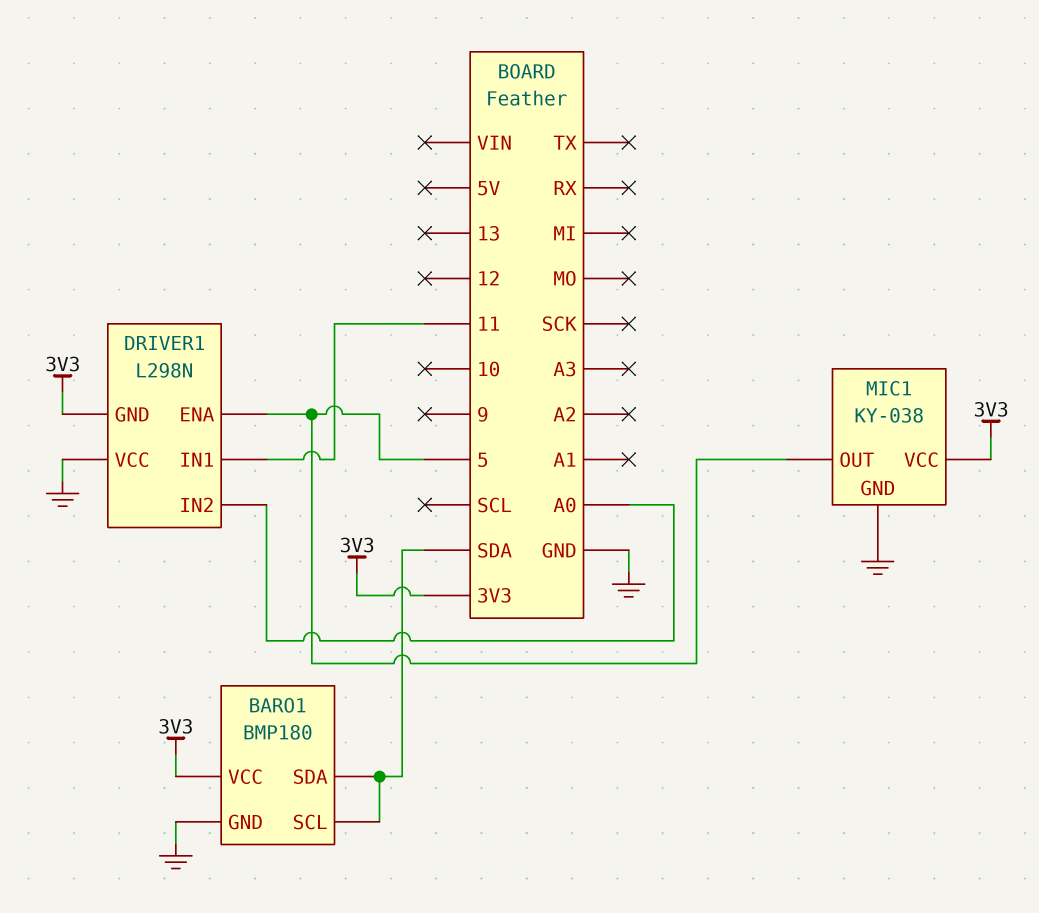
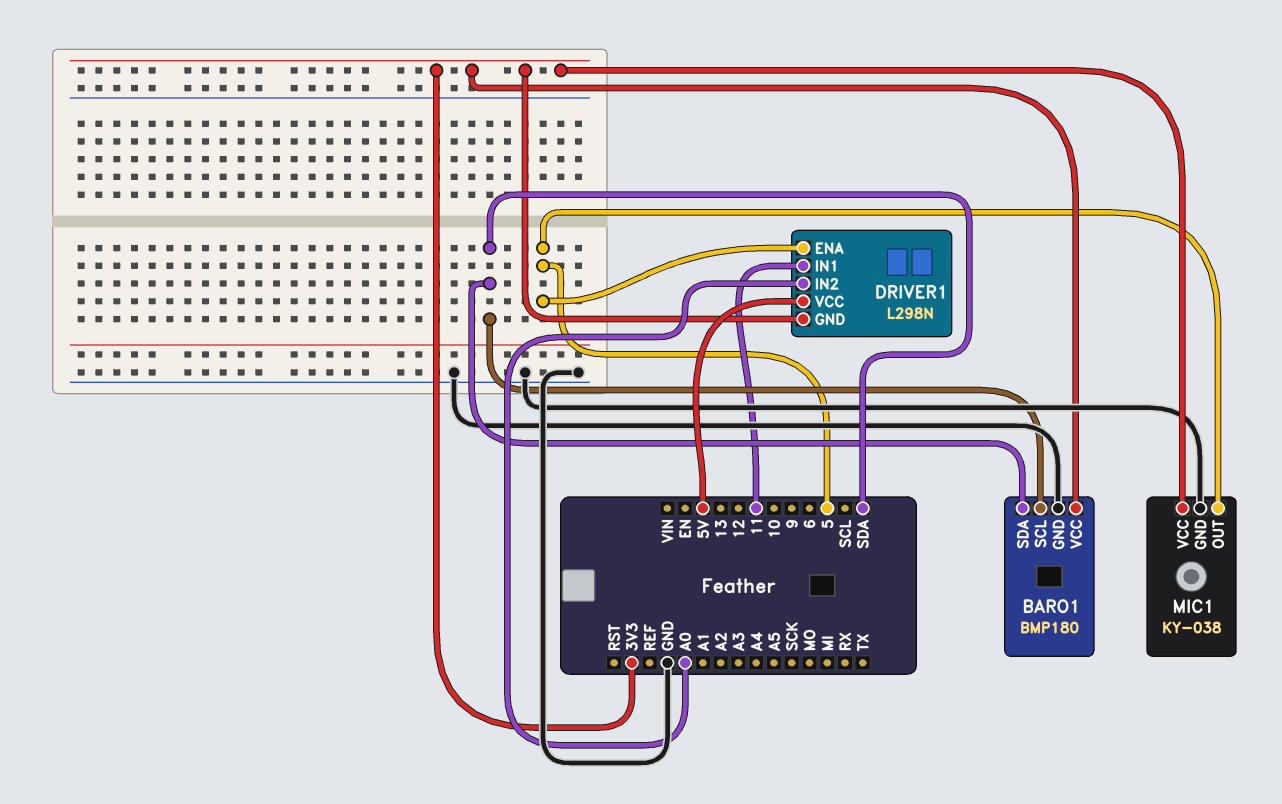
DRIVER1 pin VCC: GND -> 5V

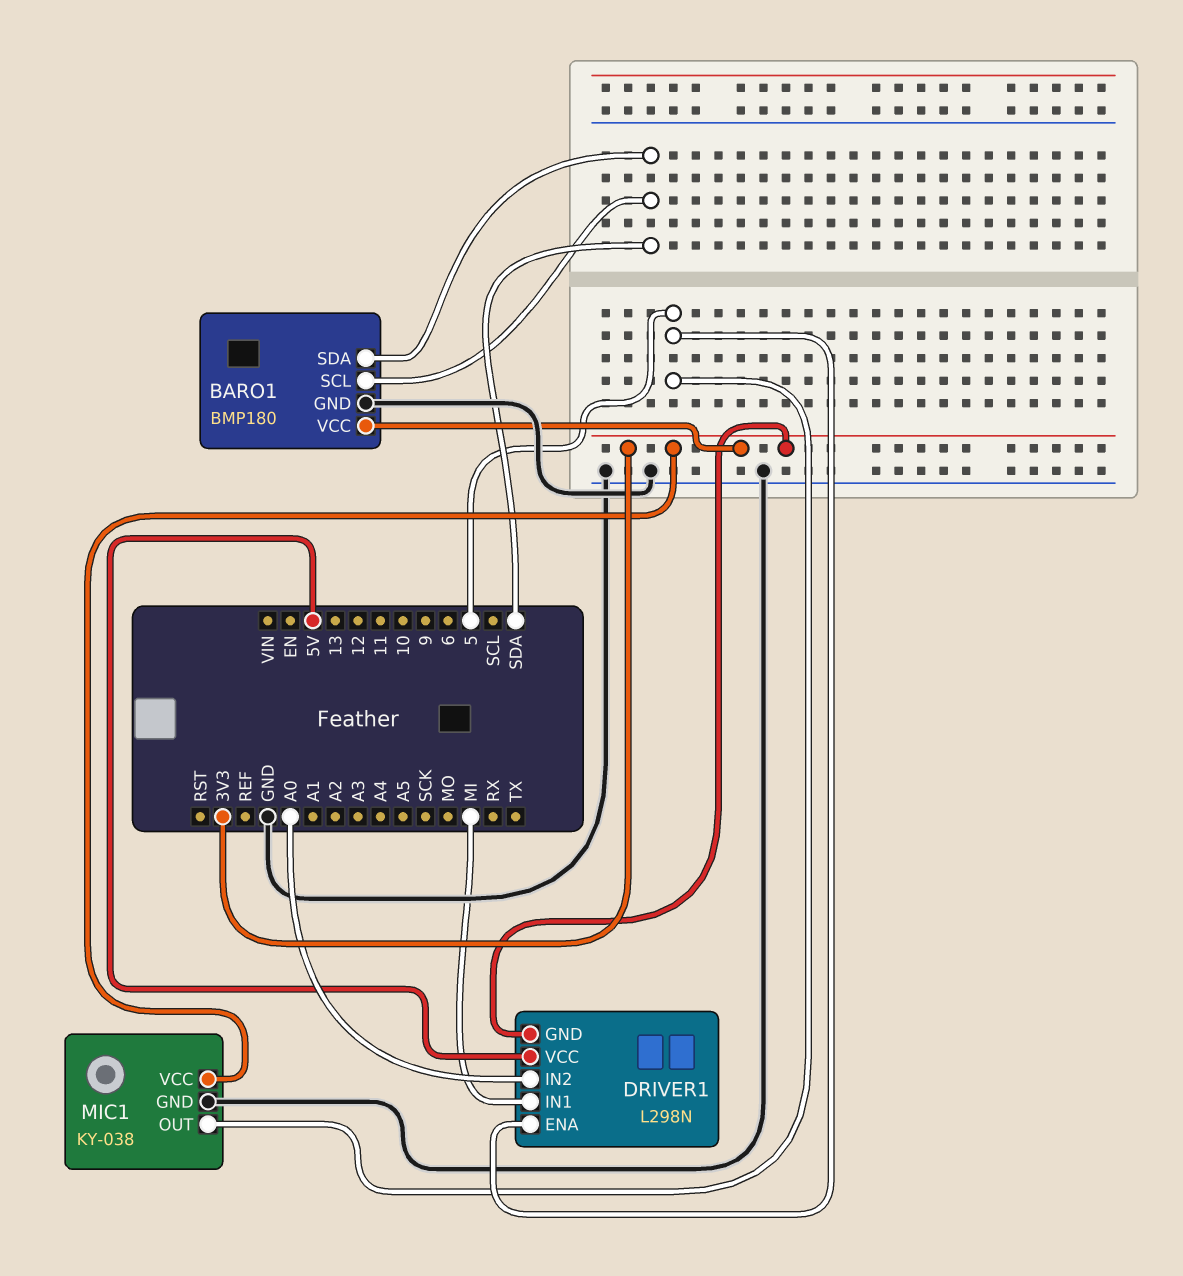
DRIVER1 pin IN1: 11 -> MI

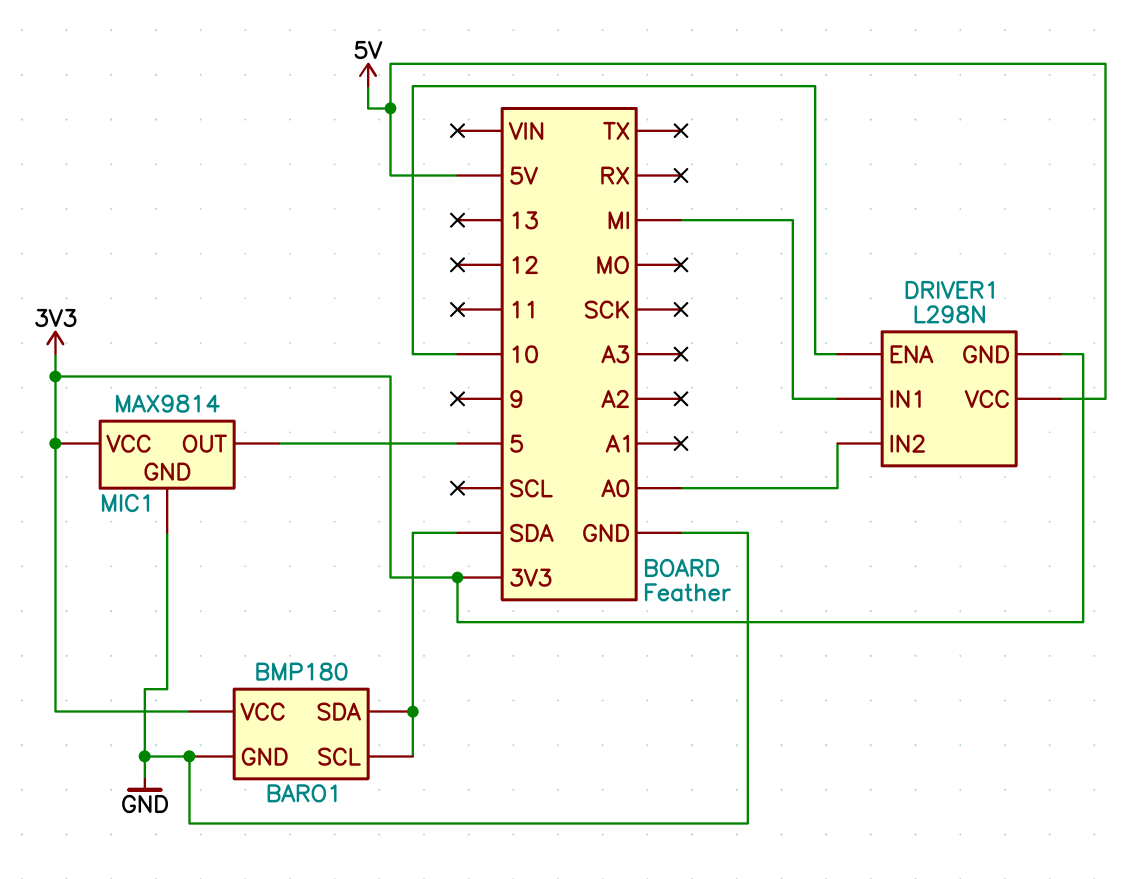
DRIVER1 pin ENA: 5 -> 10
MIC1: KY-038 -> MAX9814

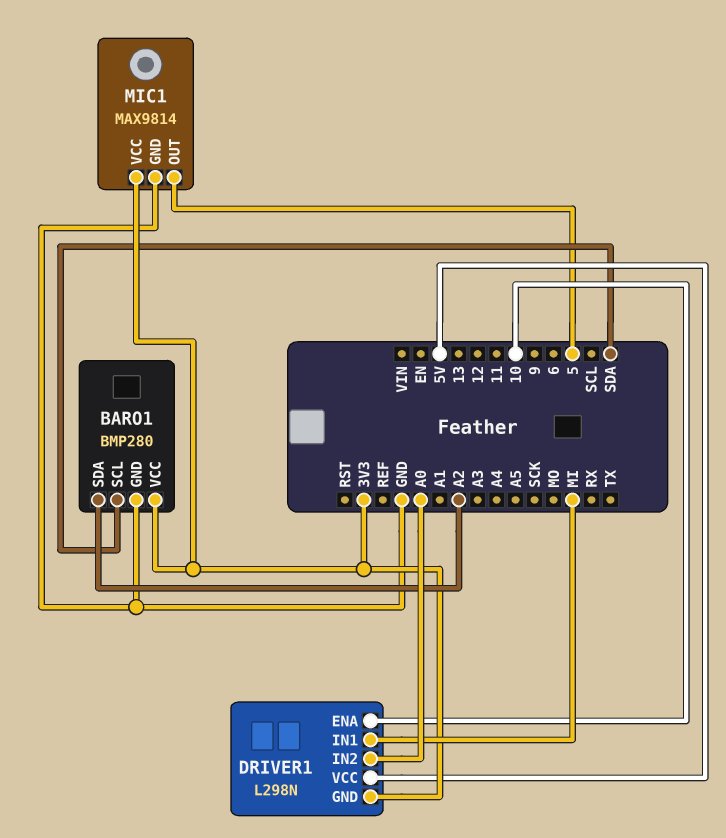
BARO1: BMP180 -> BMP280
BARO1 pin SDA: SDA -> A2

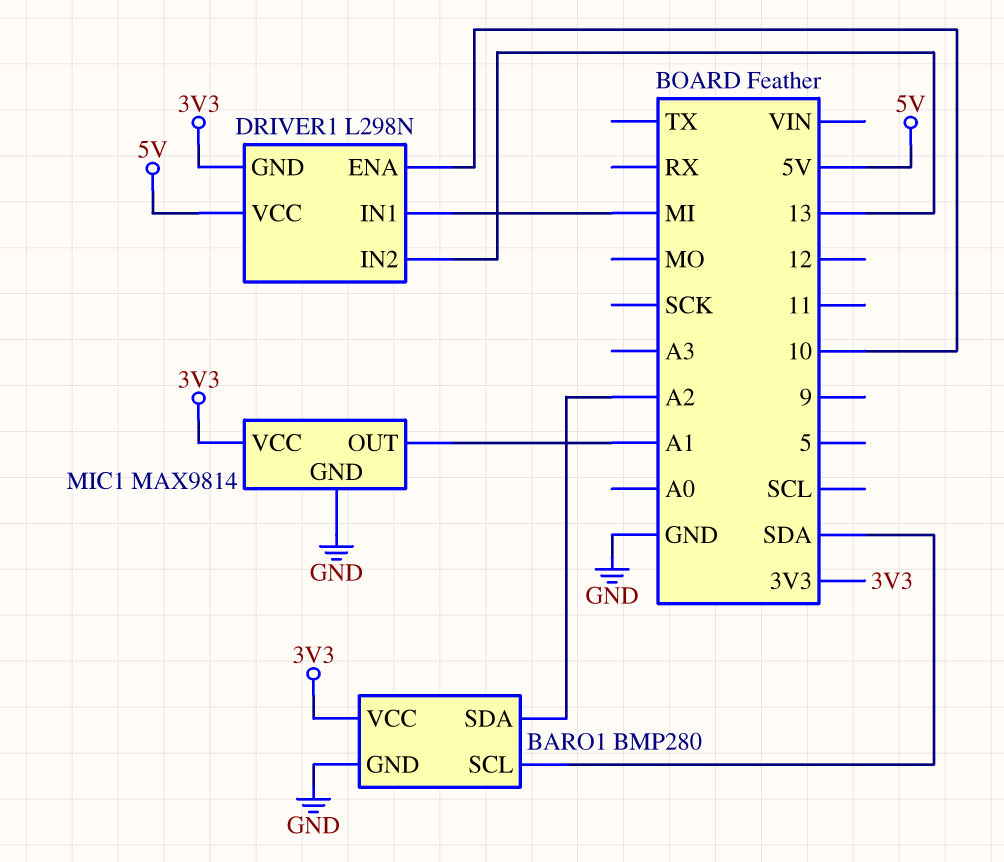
DRIVER1 pin IN2: A0 -> 13
MIC1 pin OUT: 5 -> A1

